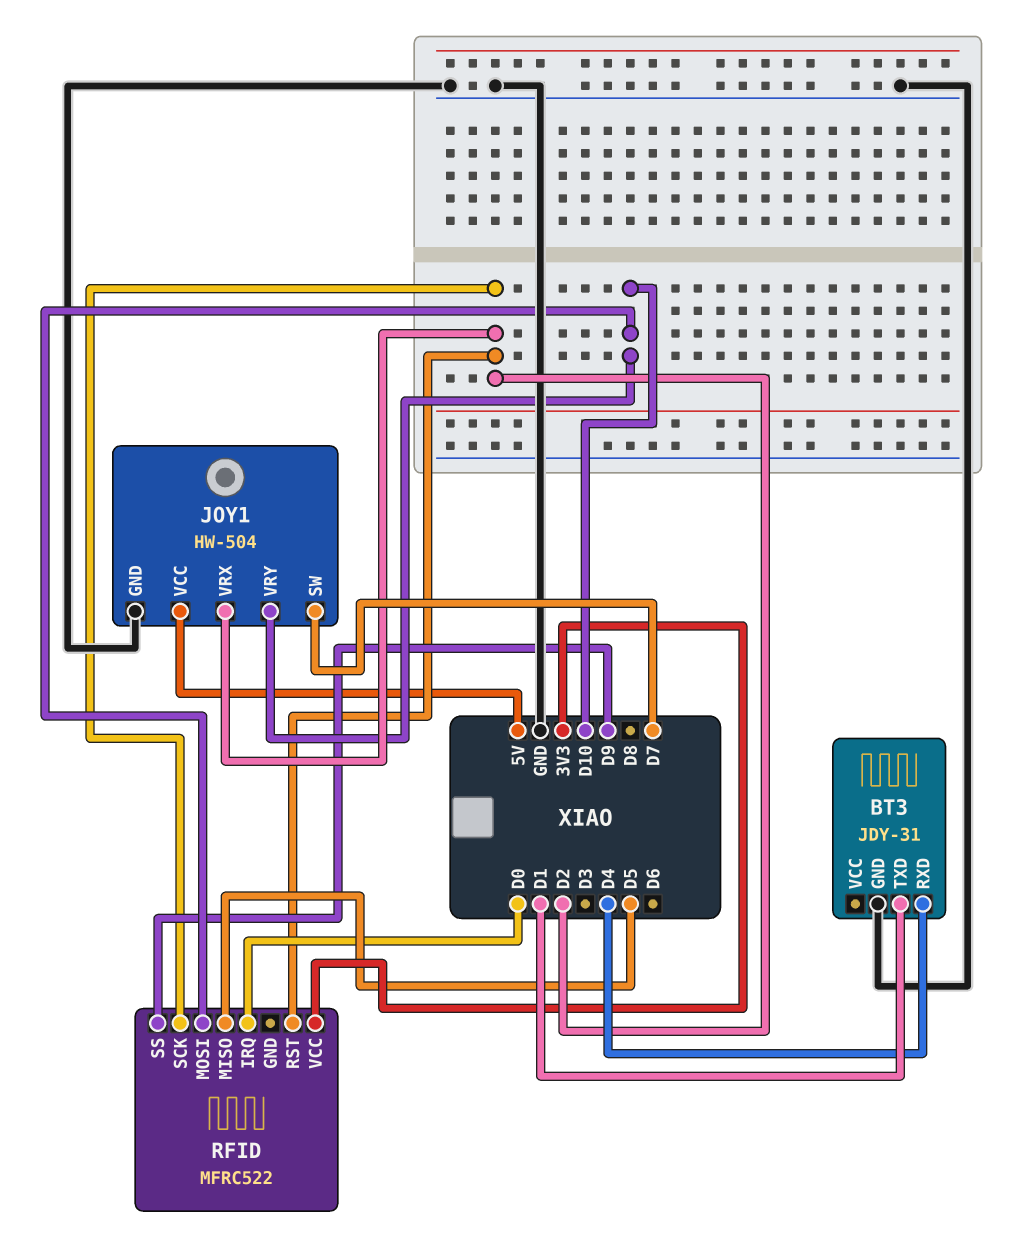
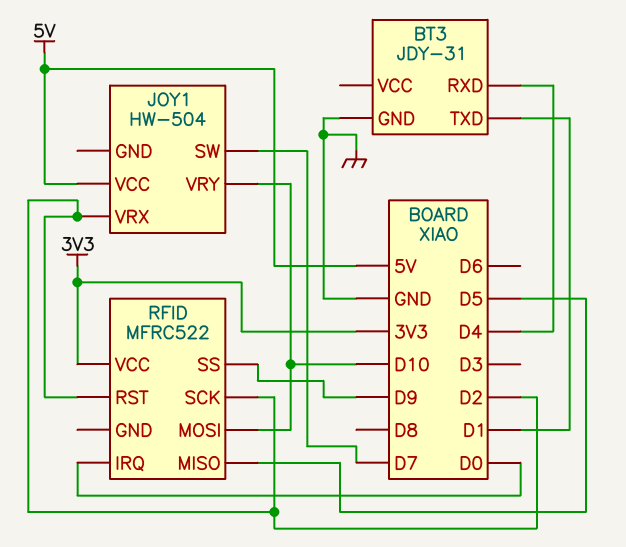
JOY1 pin GND: GND -> none

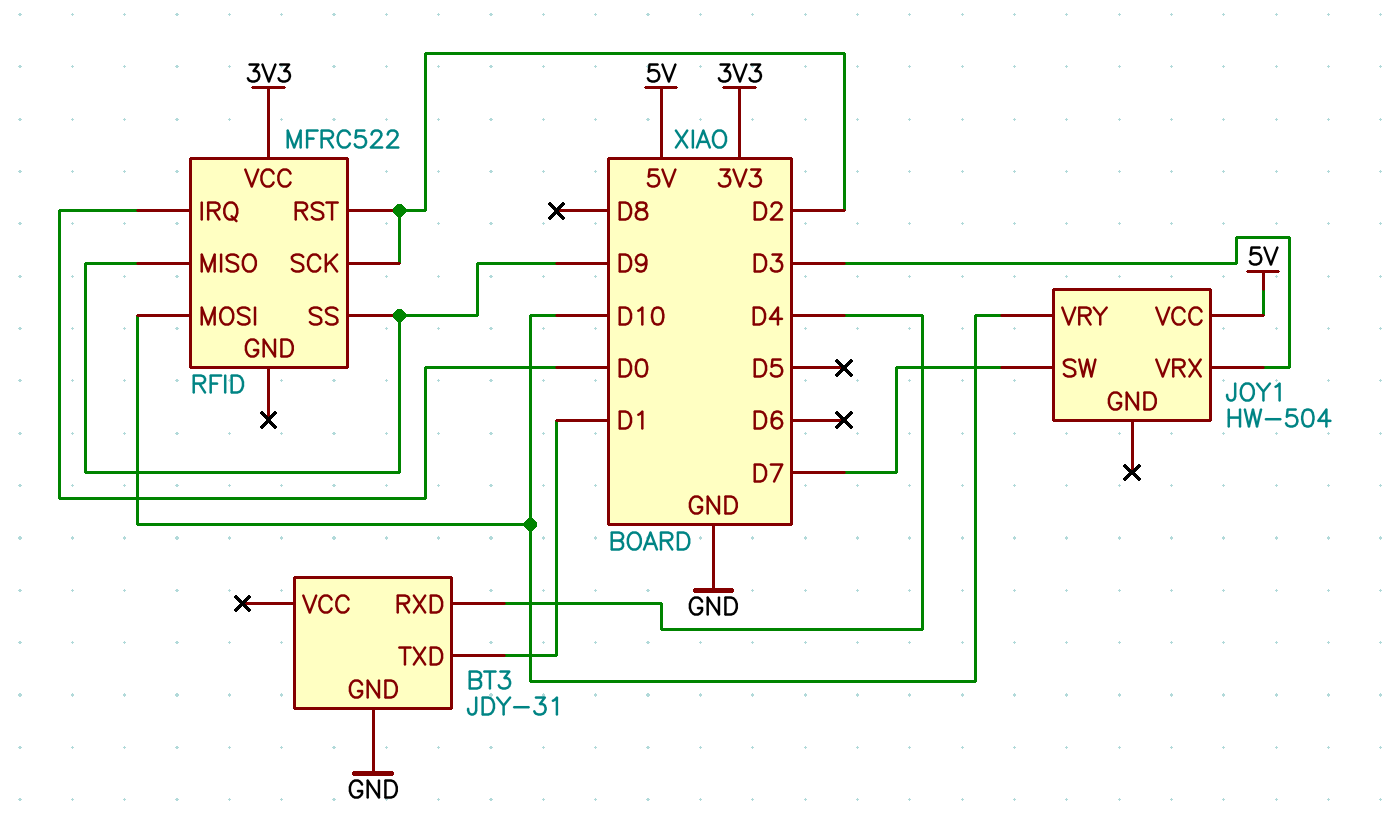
JOY1 pin VRX: D2 -> D3
RFID pin MISO: D5 -> D9

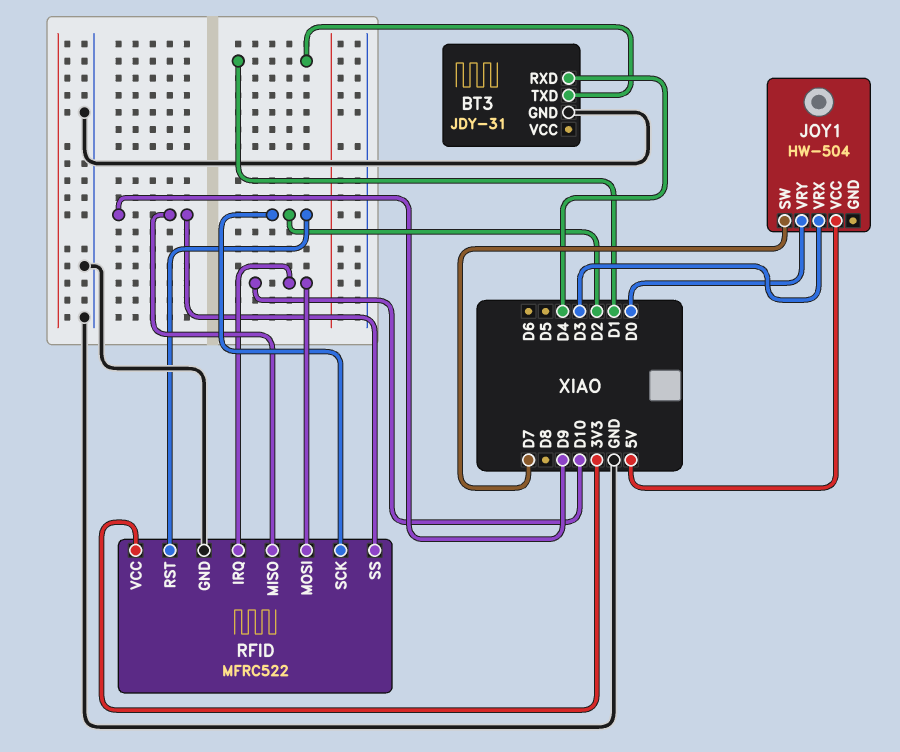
JOY1 pin VRY: D10 -> D0
RFID pin GND: none -> GND
RFID pin IRQ: D0 -> D10

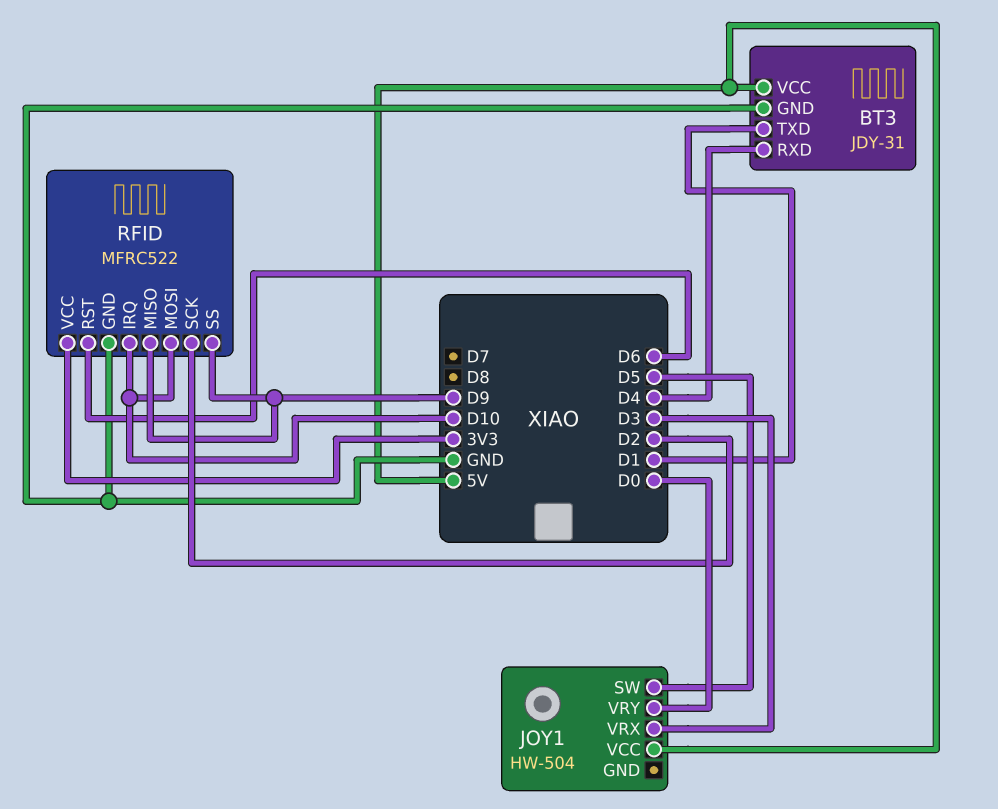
BT3 pin VCC: none -> 5V
JOY1 pin SW: D7 -> D5
RFID pin RST: D2 -> D6

